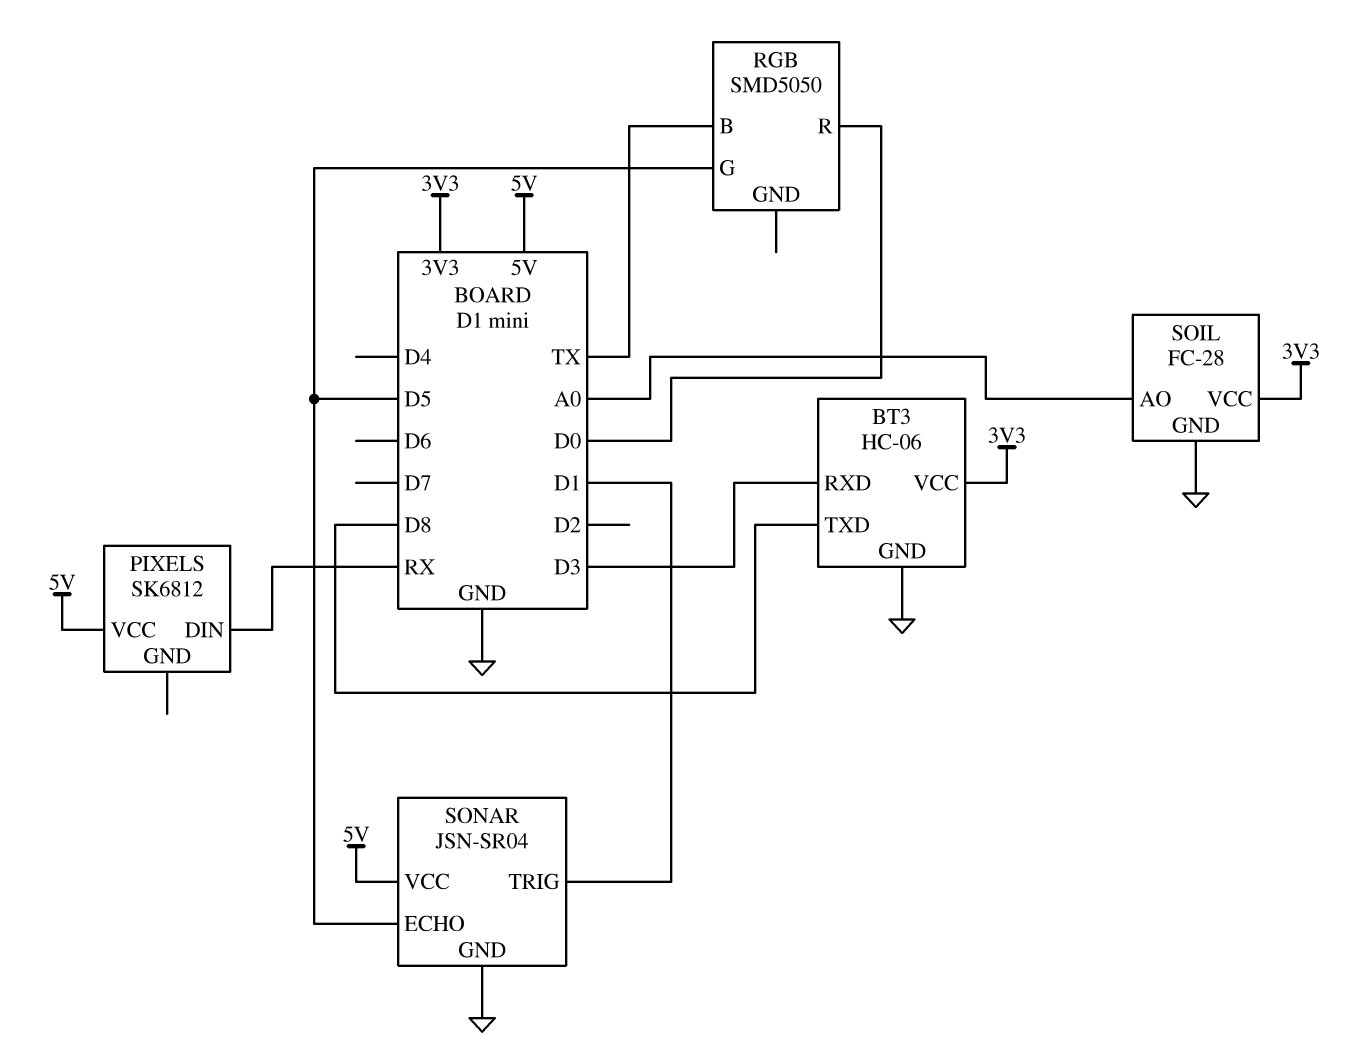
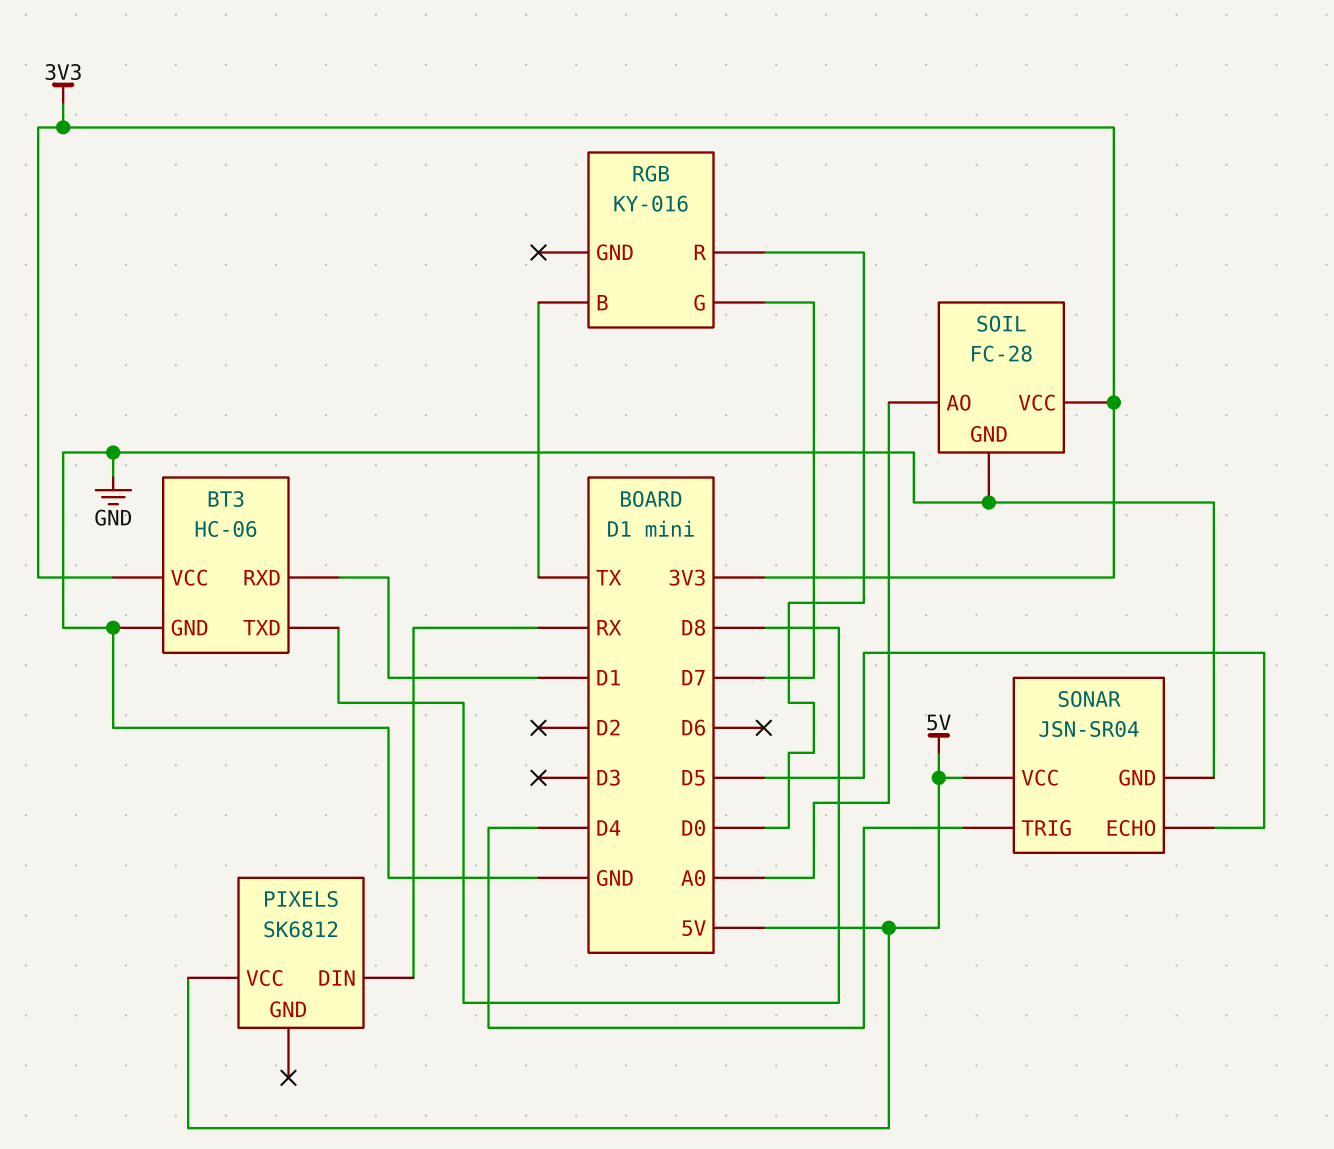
BT3 pin RXD: D3 -> D1
RGB: SMD5050 -> KY-016
RGB pin G: D5 -> D7
SONAR pin TRIG: D1 -> D4

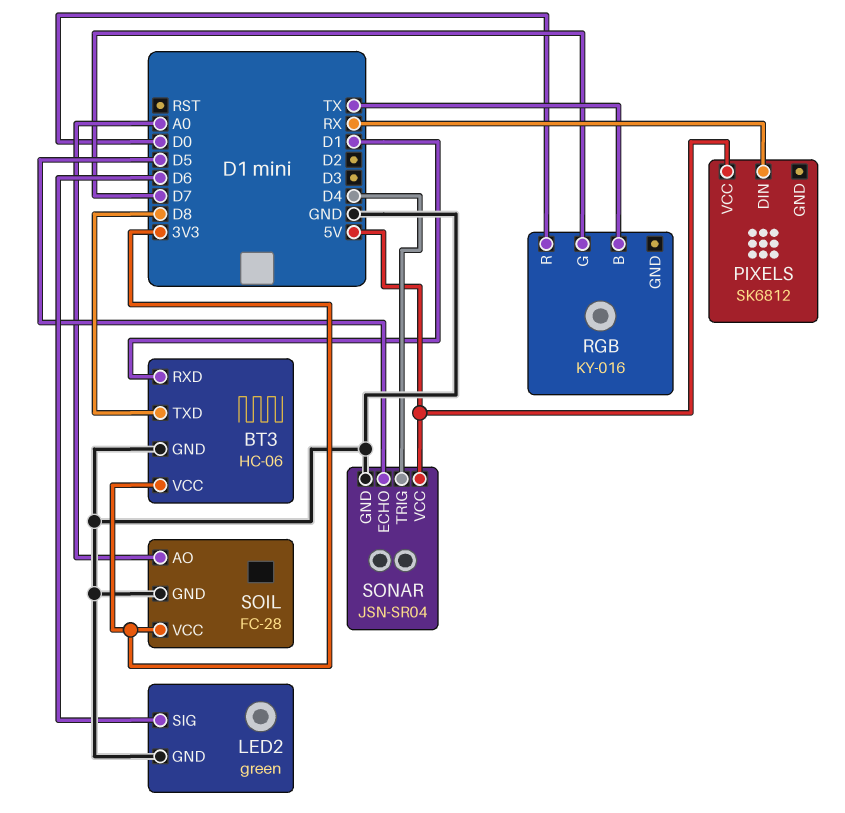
LED2: none -> green
LED2 pin GND: none -> GND
LED2 pin SIG: none -> D6

